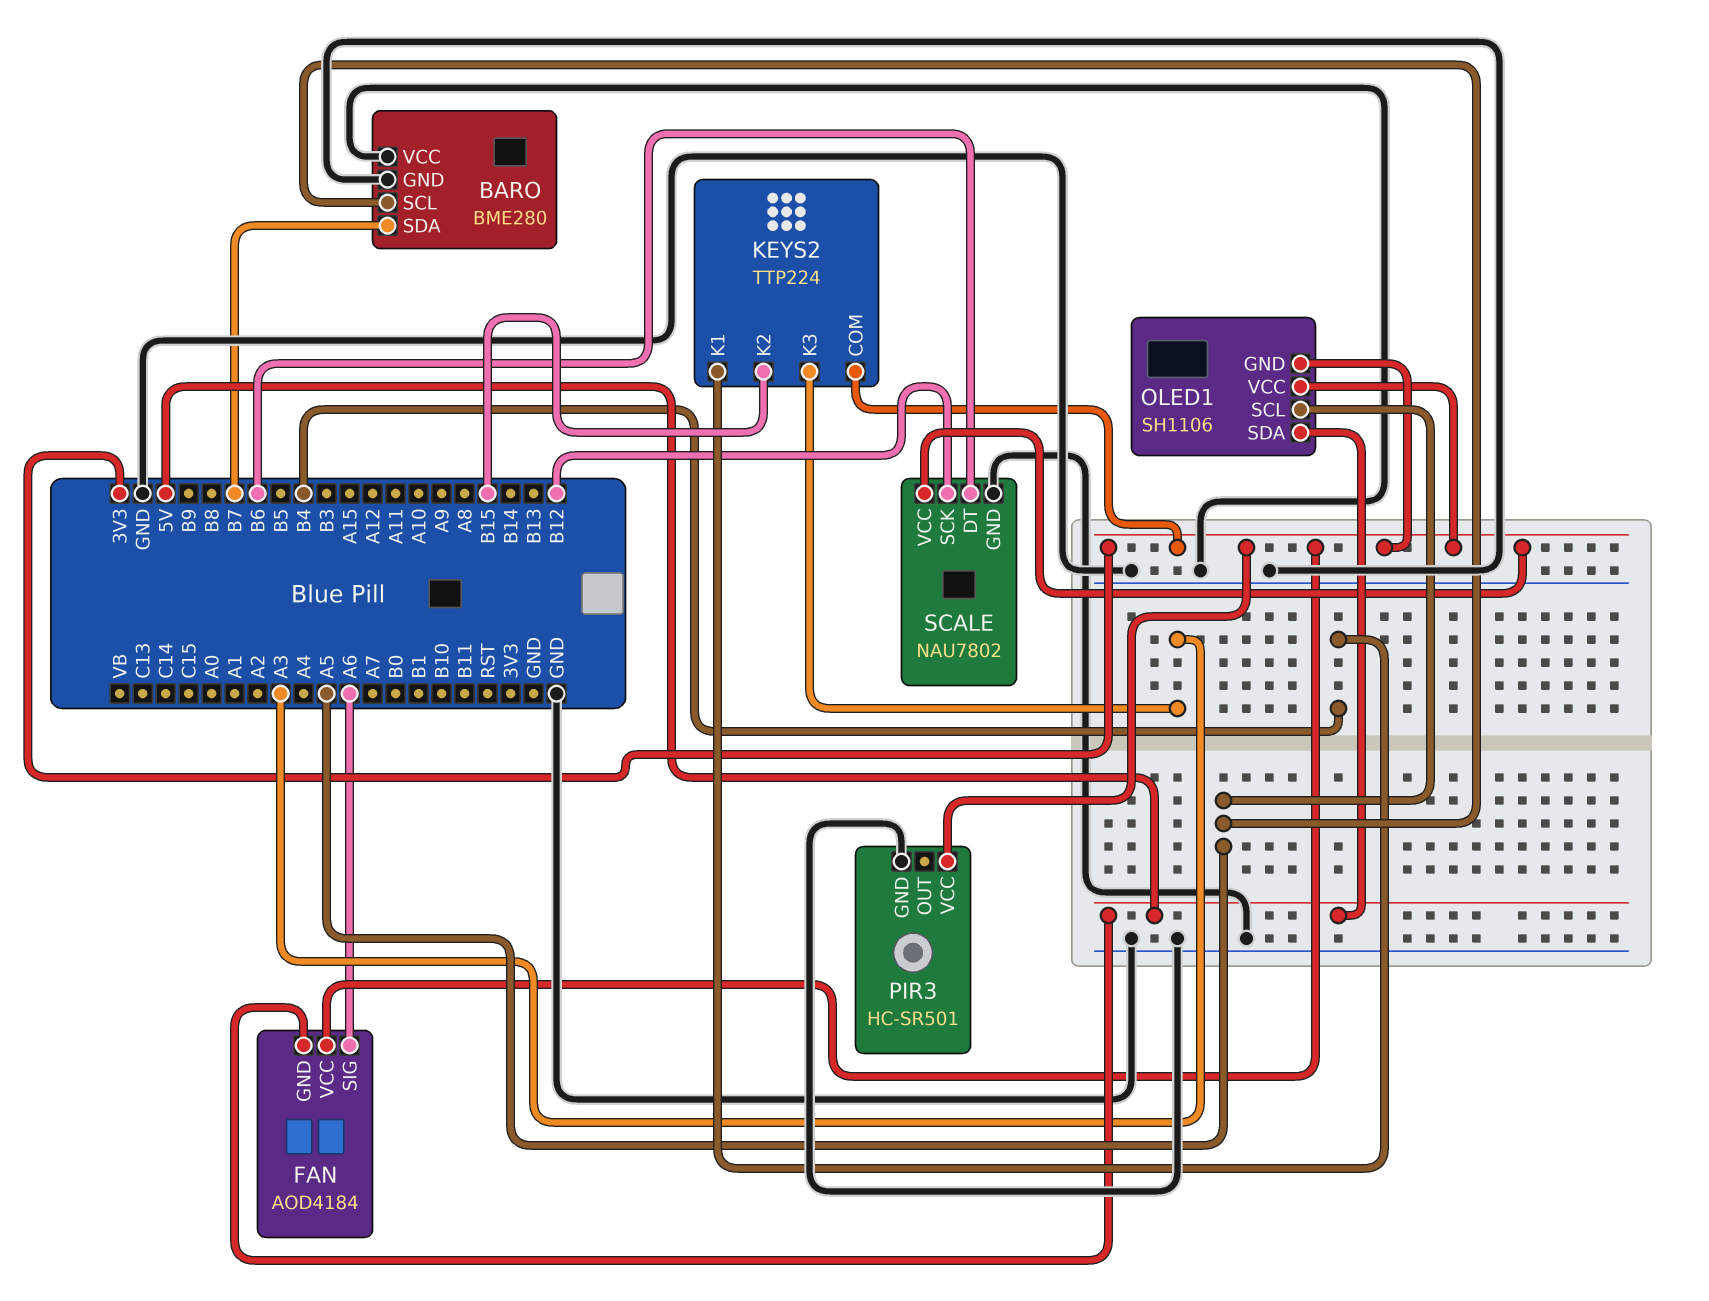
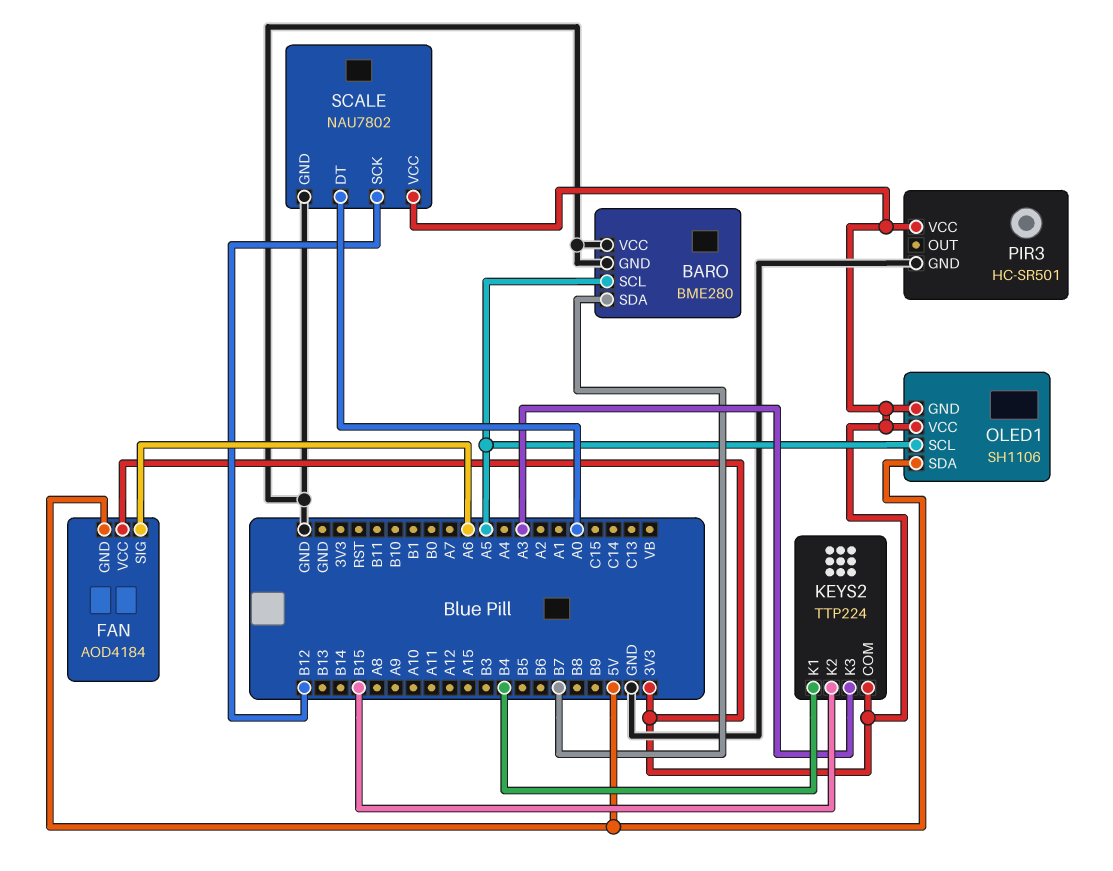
SCALE pin DT: B6 -> A0

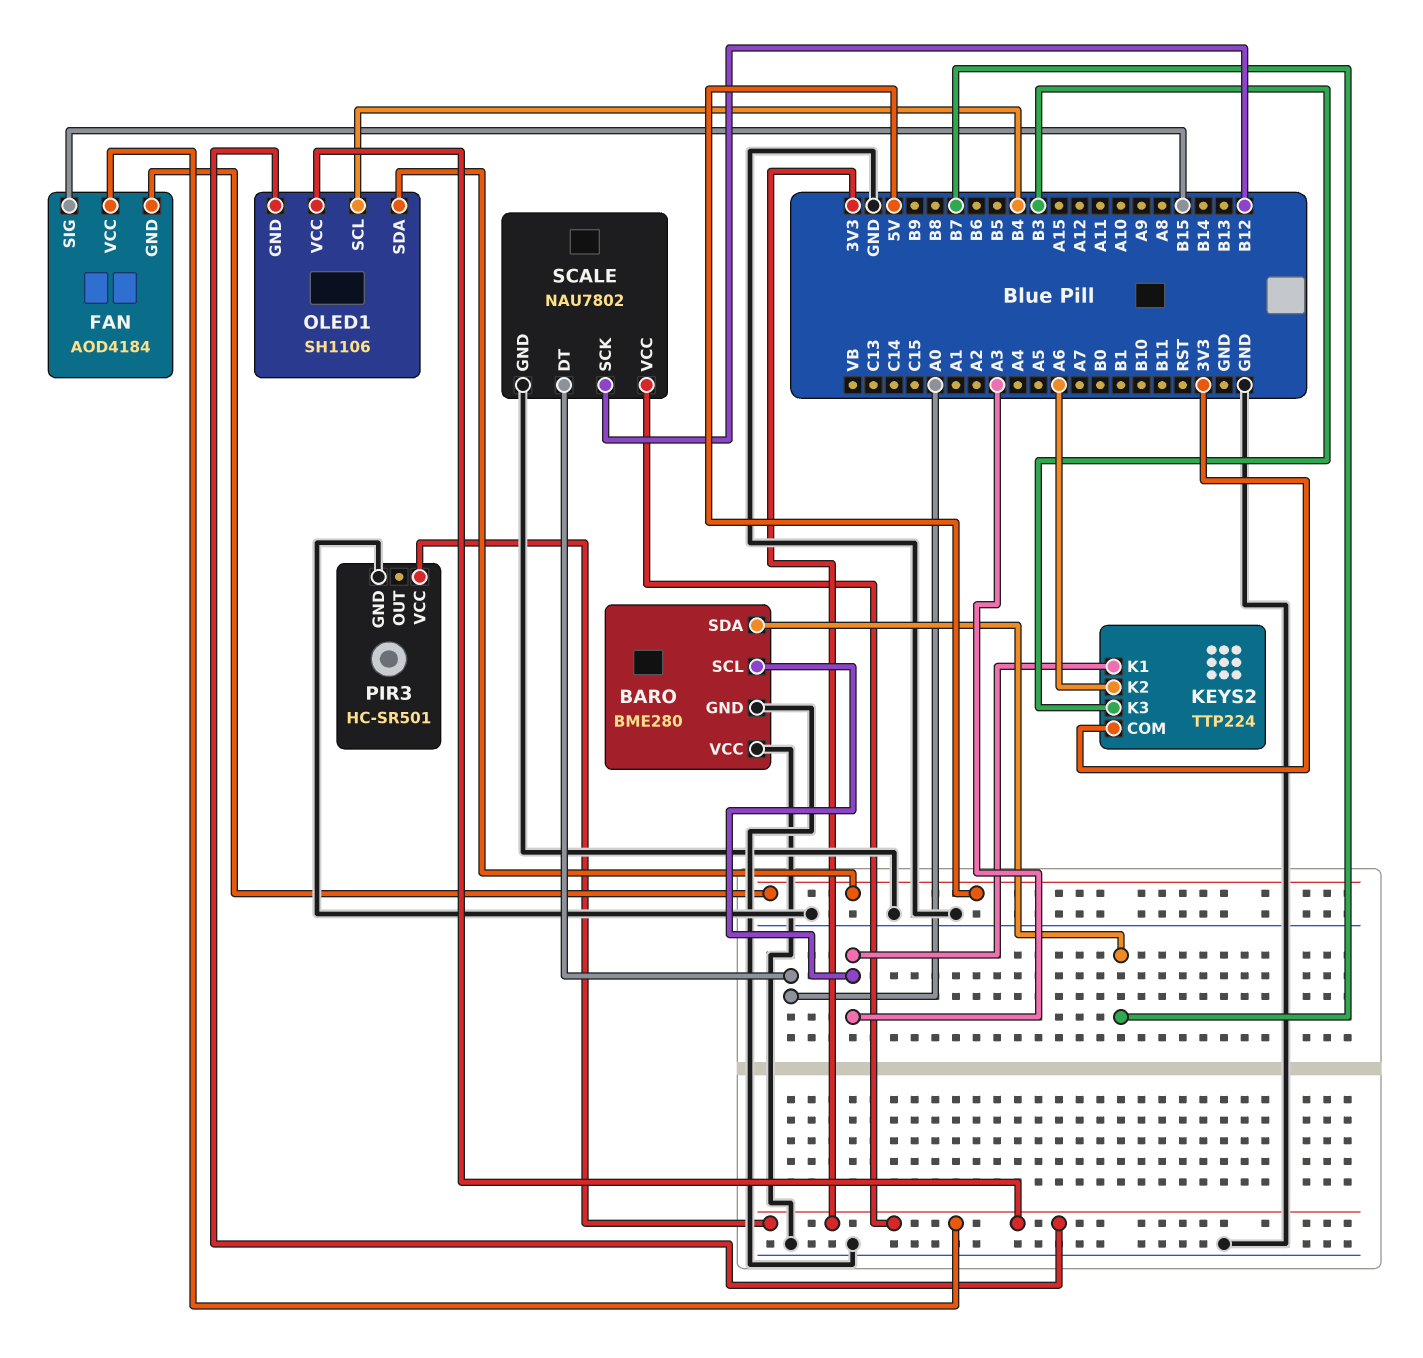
BARO pin SCL: A5 -> A3
FAN pin SIG: A6 -> B15
KEYS2 pin K1: B4 -> A3
KEYS2 pin K2: B15 -> A6
KEYS2 pin K3: A3 -> B3
OLED1 pin SCL: A5 -> B4

